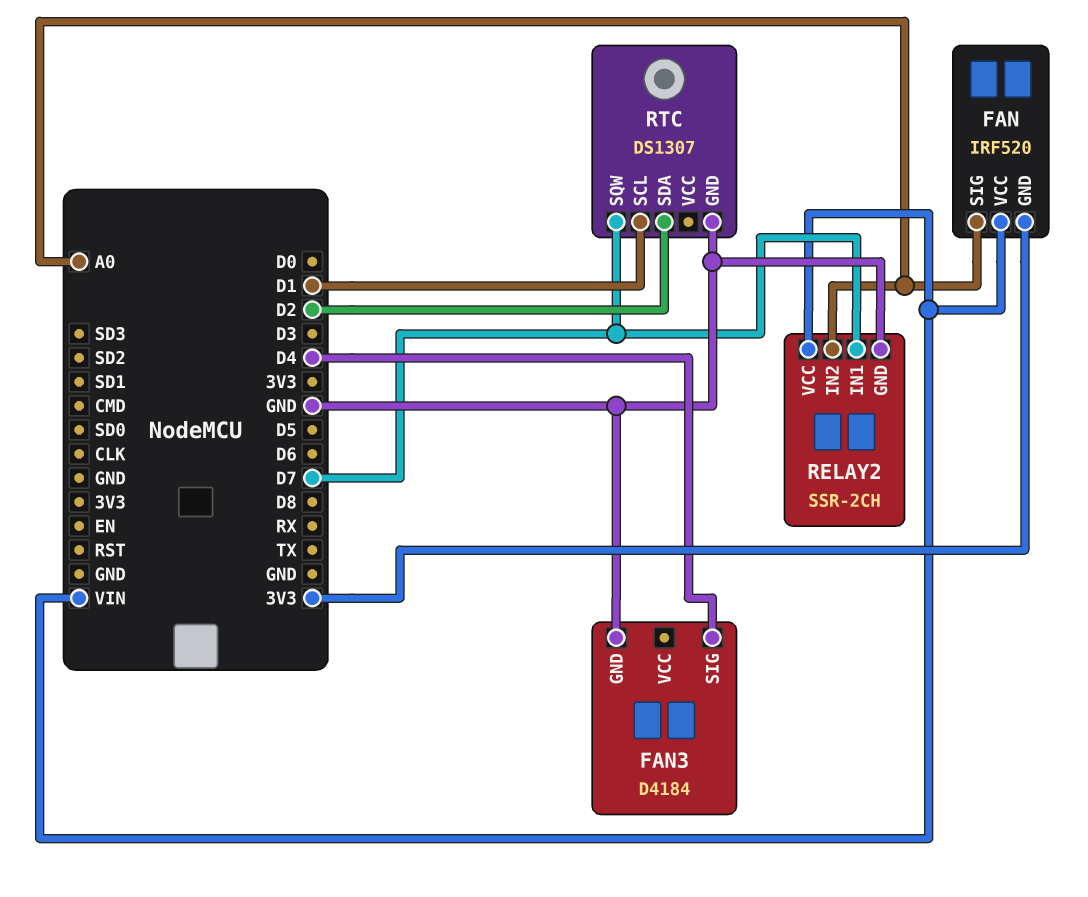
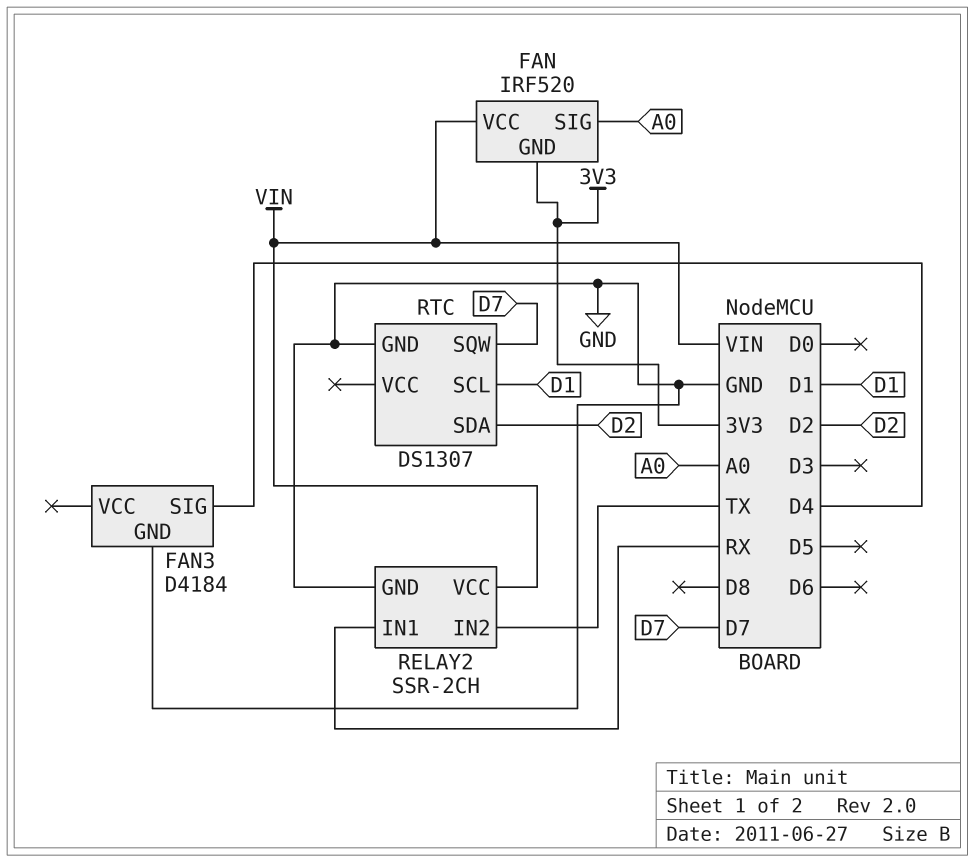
RELAY2 pin IN1: D7 -> RX
RELAY2 pin IN2: A0 -> TX

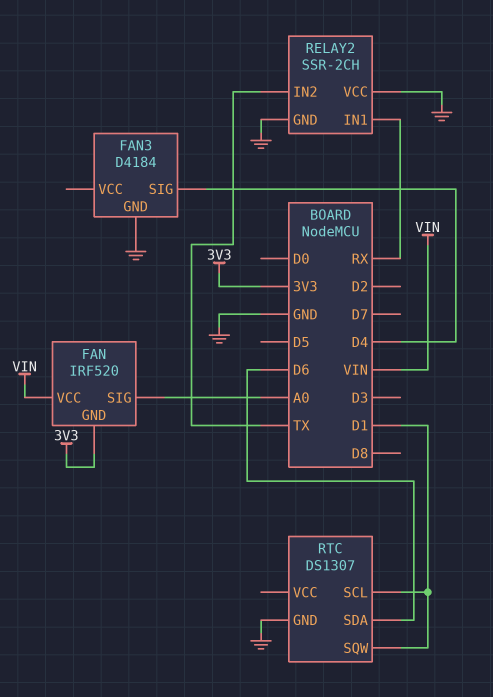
RELAY2 pin VCC: VIN -> GND
RTC pin SDA: D2 -> D6
RTC pin SQW: D7 -> D1

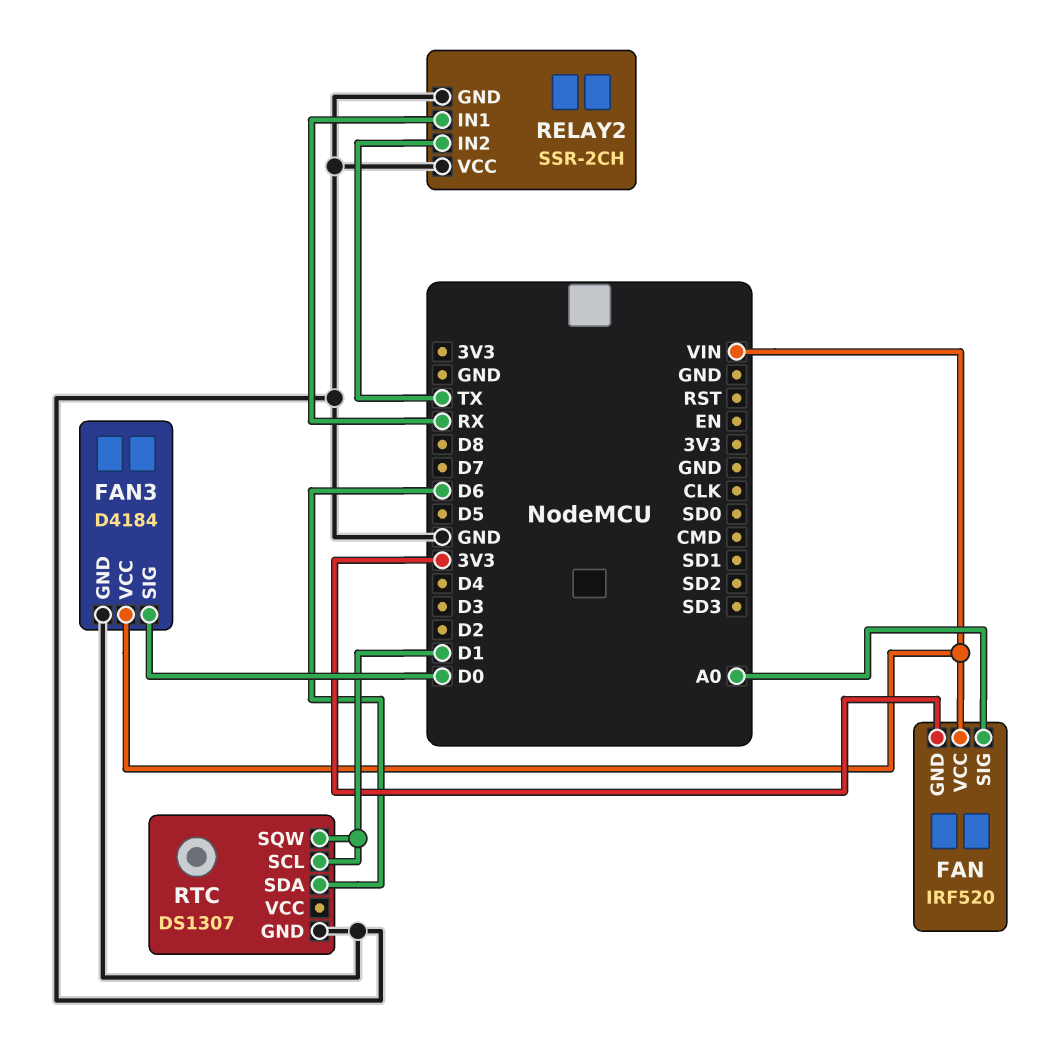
FAN3 pin SIG: D4 -> D0
FAN3 pin VCC: none -> VIN

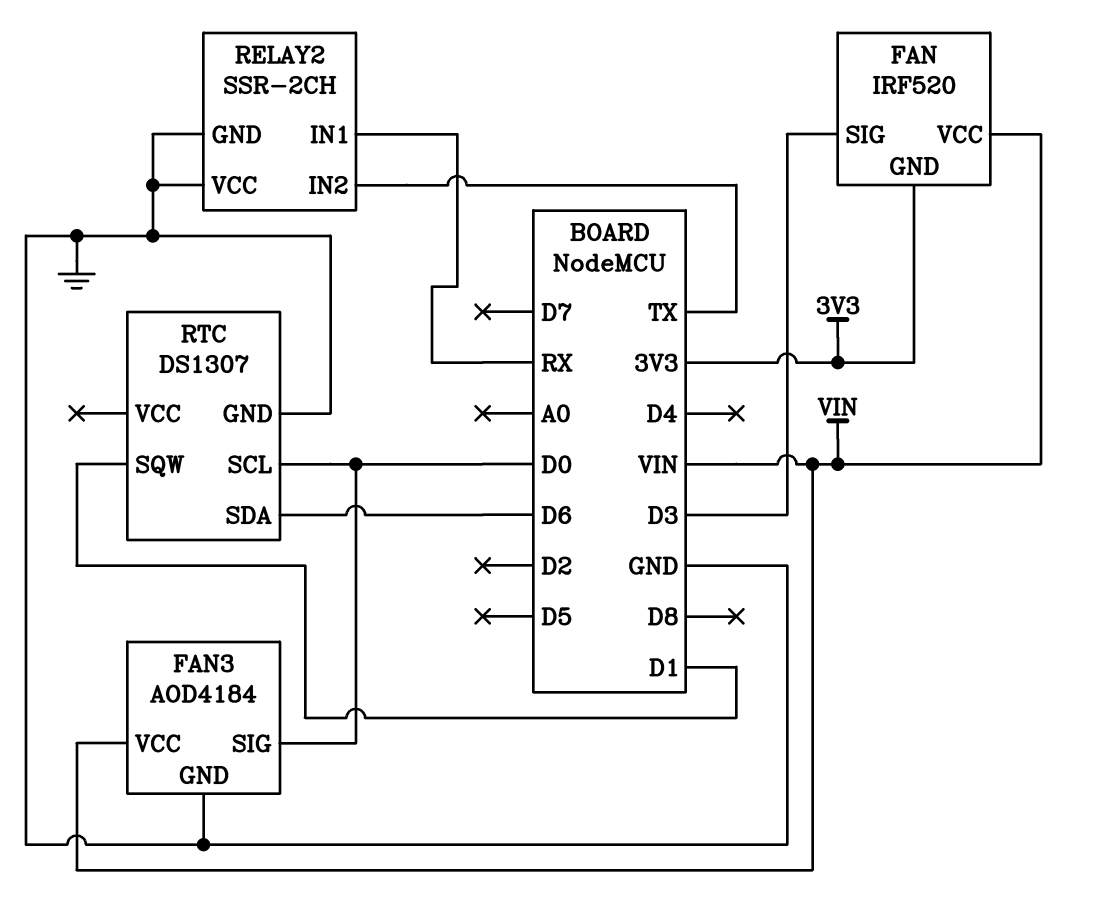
FAN pin SIG: A0 -> D3
FAN3: D4184 -> AOD4184
RTC pin SCL: D1 -> D0

